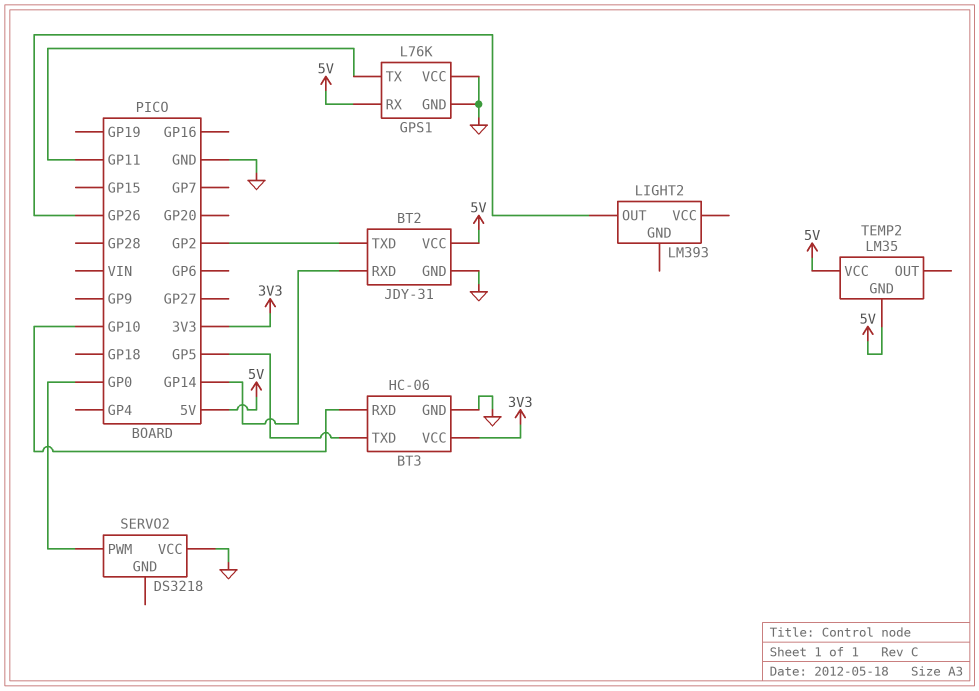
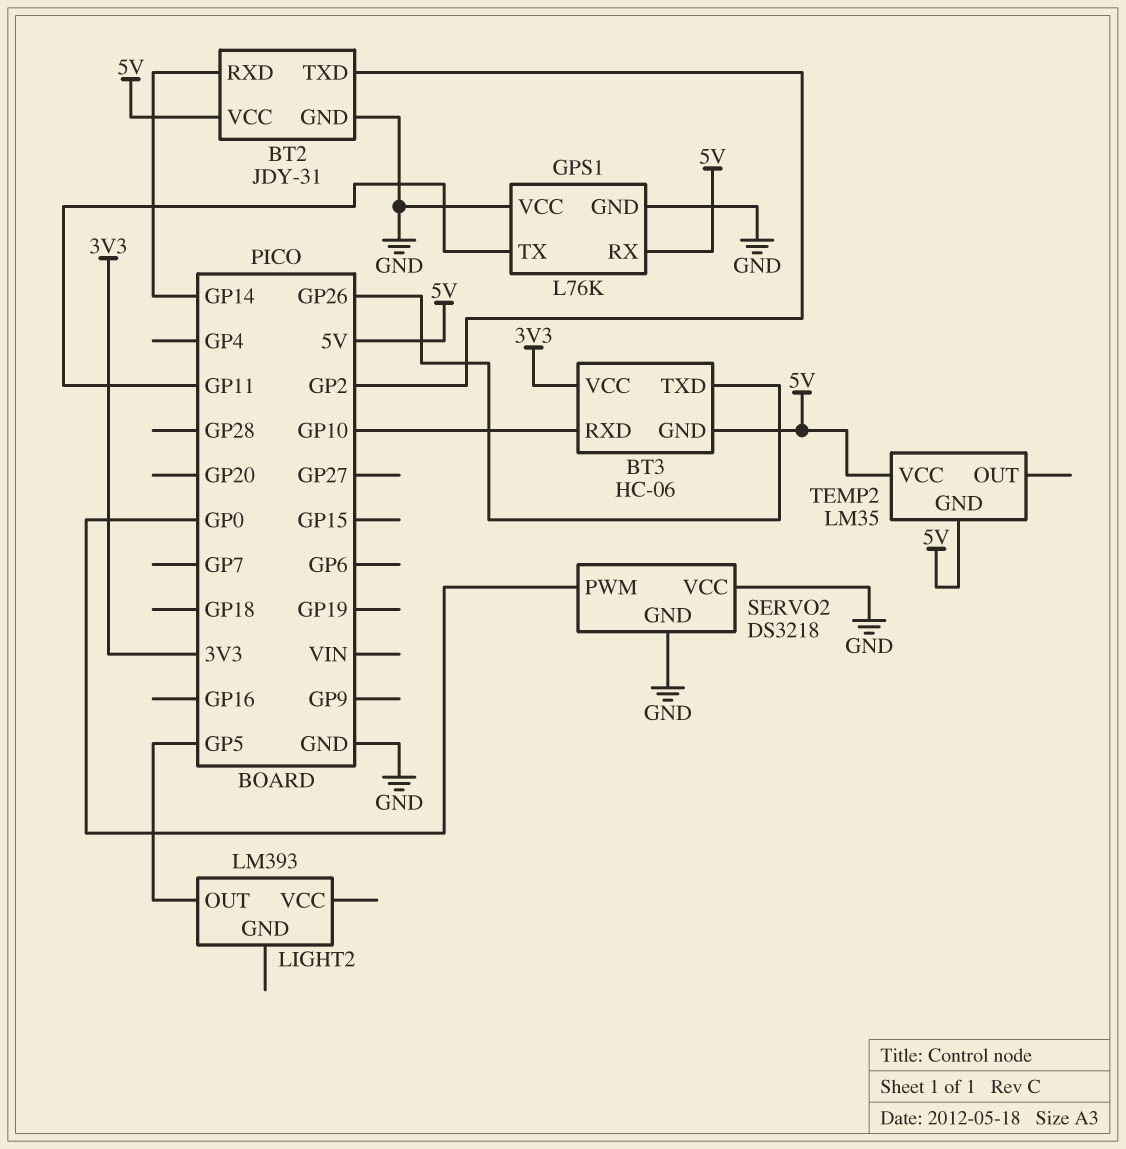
BT3 pin GND: GND -> 5V
BT3 pin TXD: GP5 -> GP26
LIGHT2 pin OUT: GP26 -> GP5
SERVO2 pin GND: none -> GND

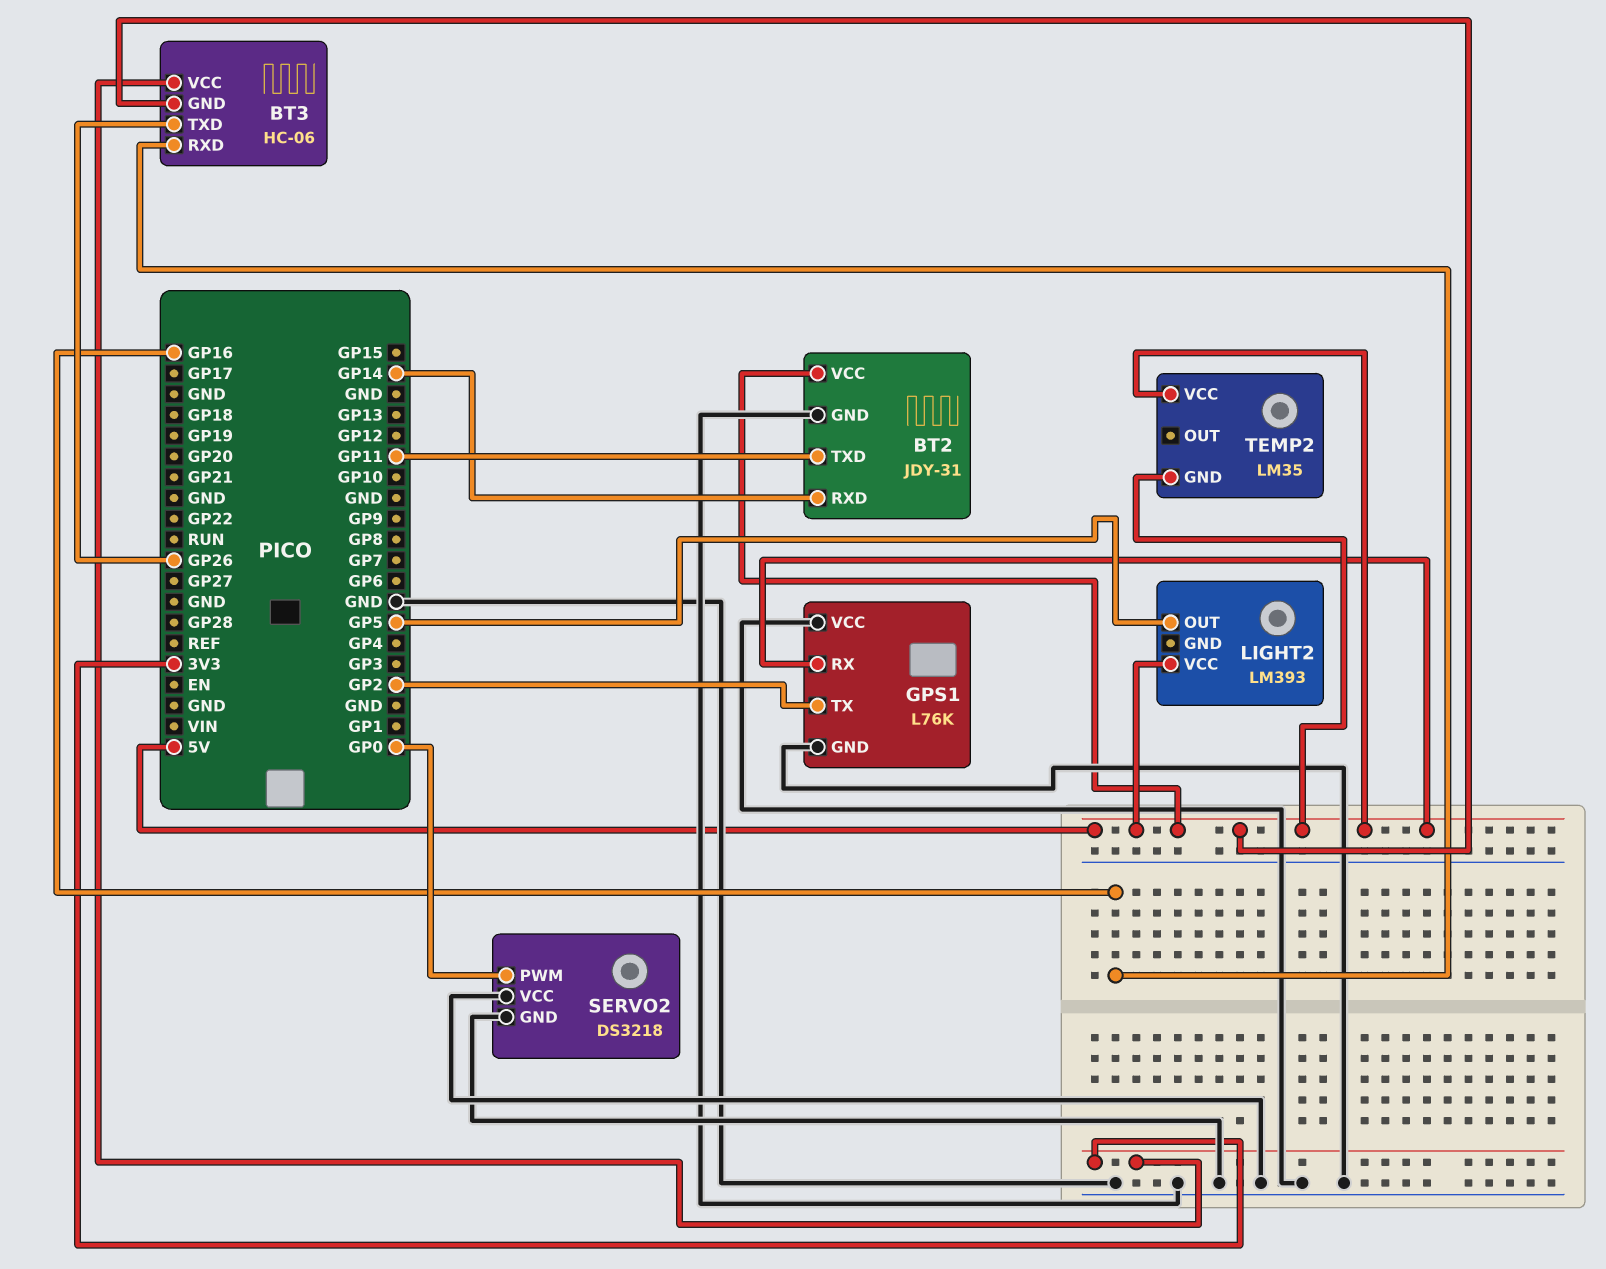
BT2 pin TXD: GP2 -> GP11
BT3 pin RXD: GP10 -> GP16
GPS1 pin TX: GP11 -> GP2
LIGHT2 pin VCC: none -> 5V

